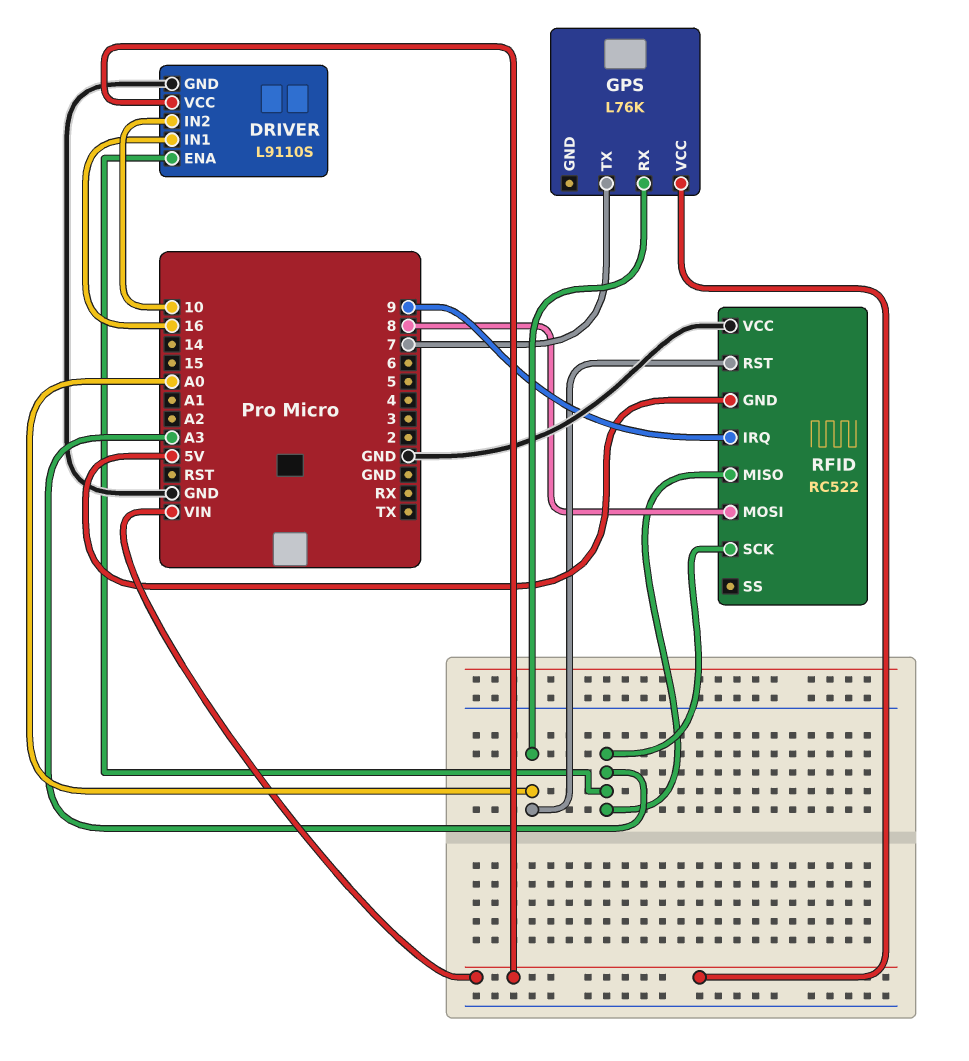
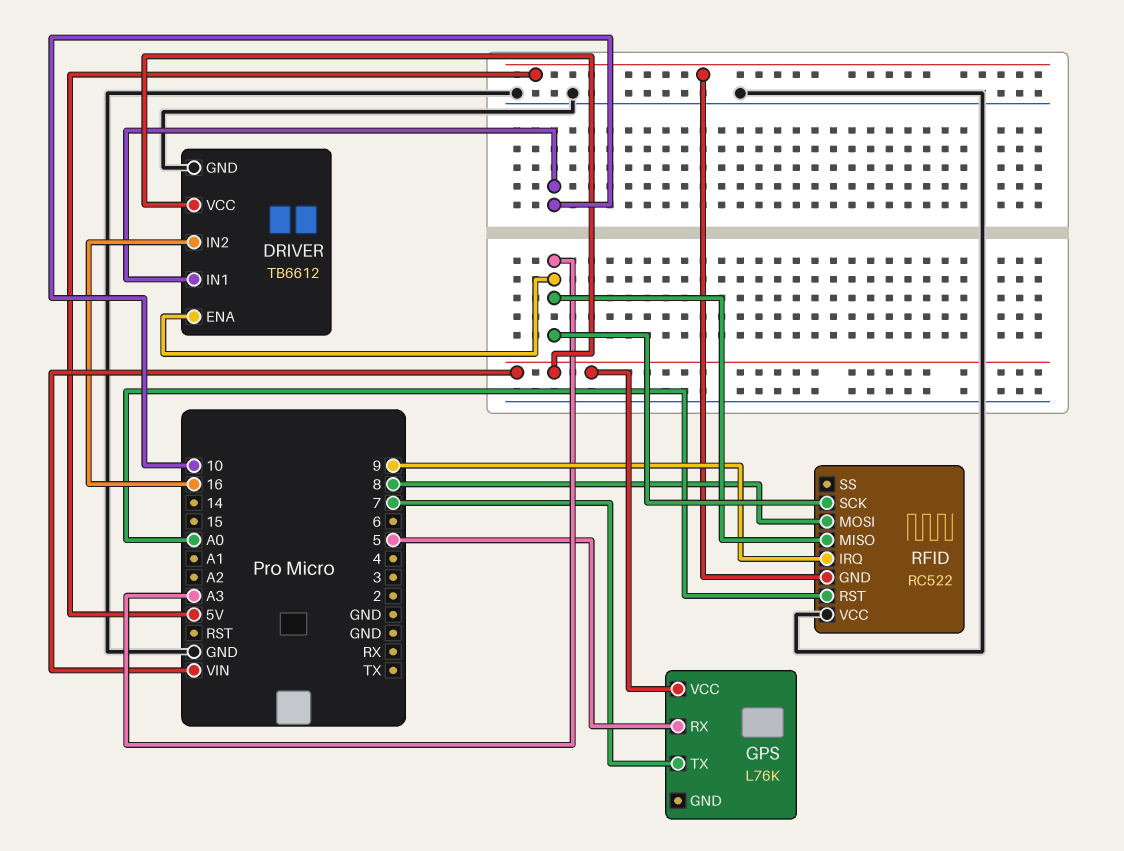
DRIVER: L9110S -> TB6612
DRIVER pin IN1: 16 -> 10
DRIVER pin IN2: 10 -> 16
GPS pin RX: A0 -> 5

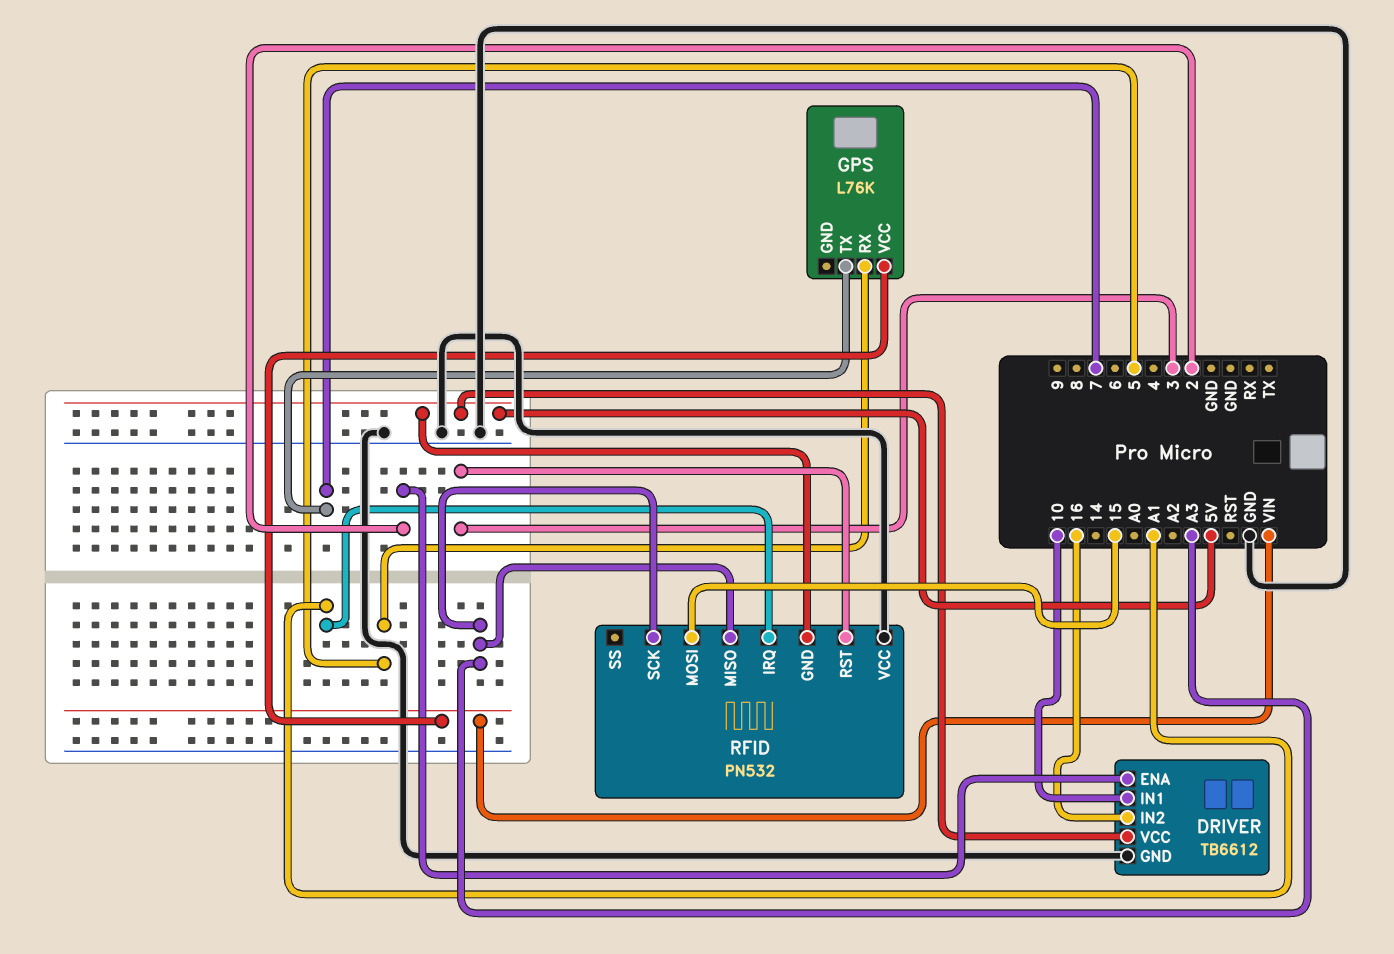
DRIVER pin ENA: A3 -> 2
DRIVER pin VCC: VIN -> 5V
RFID: RC522 -> PN532
RFID pin IRQ: 9 -> A1
RFID pin MOSI: 8 -> 15
RFID pin RST: A0 -> 3

